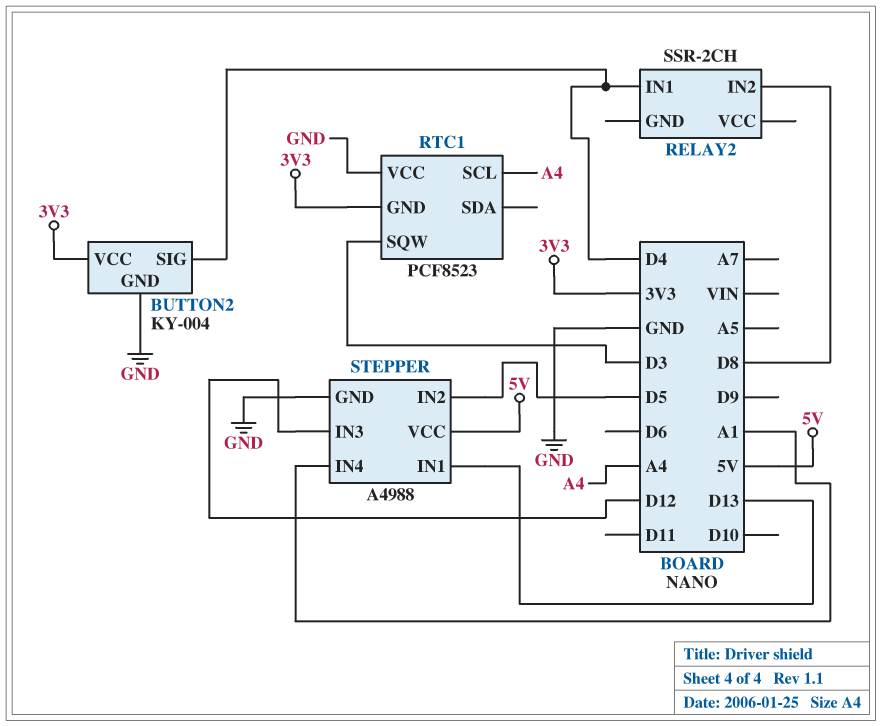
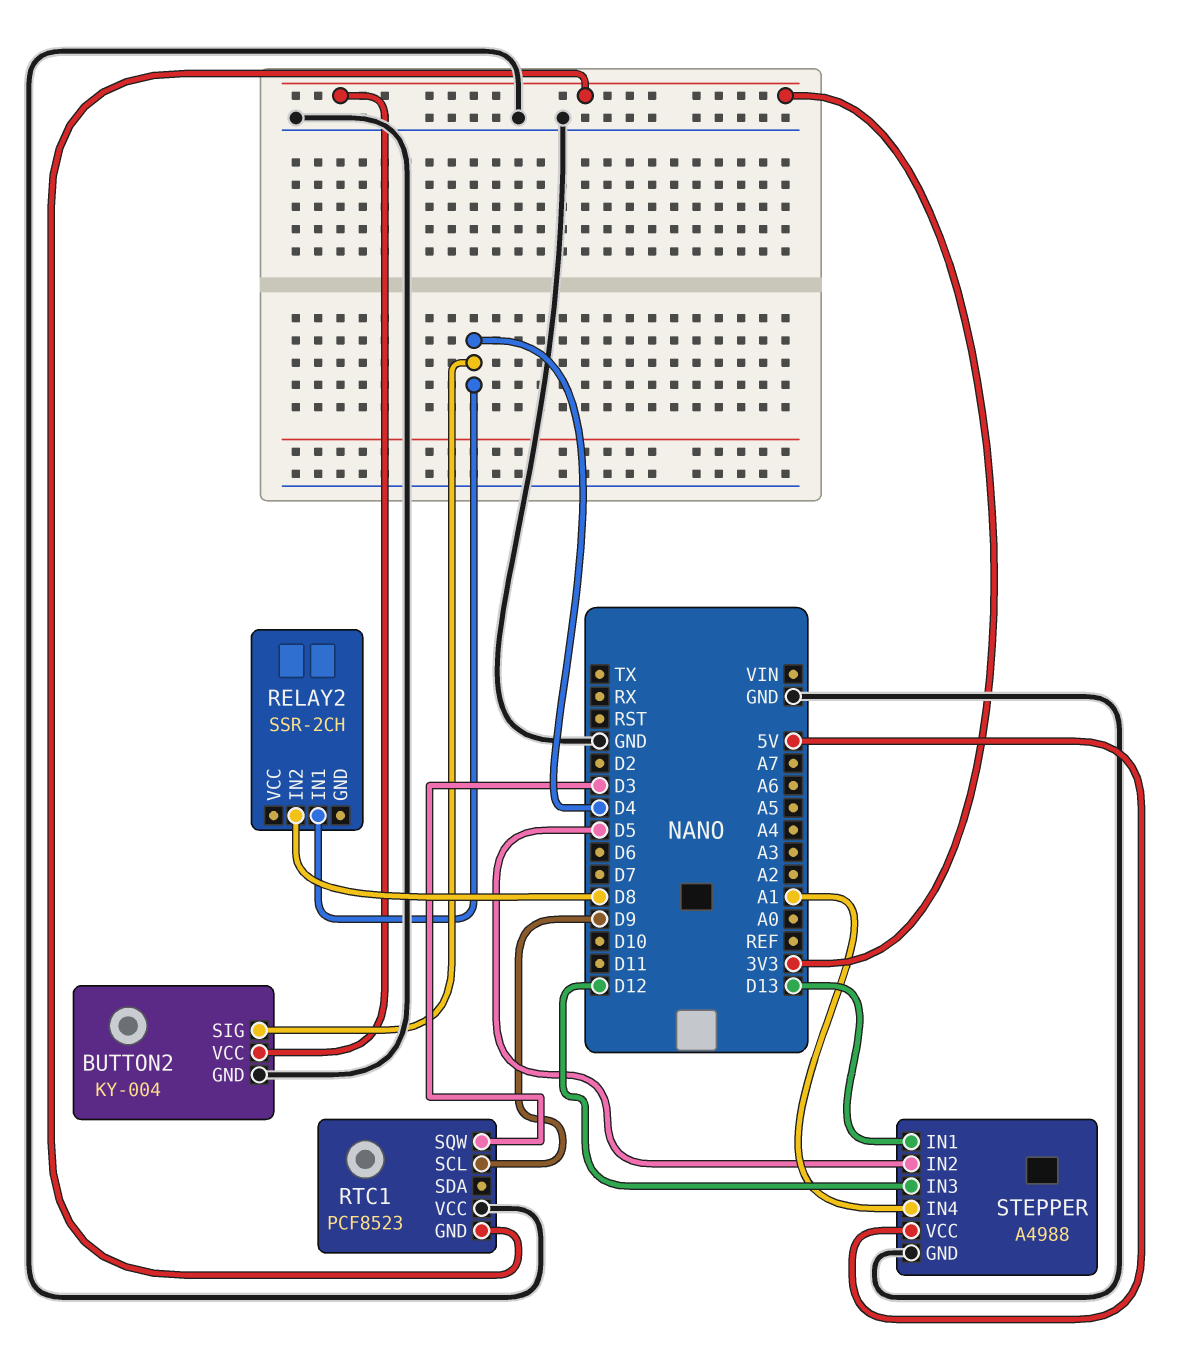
RTC1 pin SCL: A4 -> D9

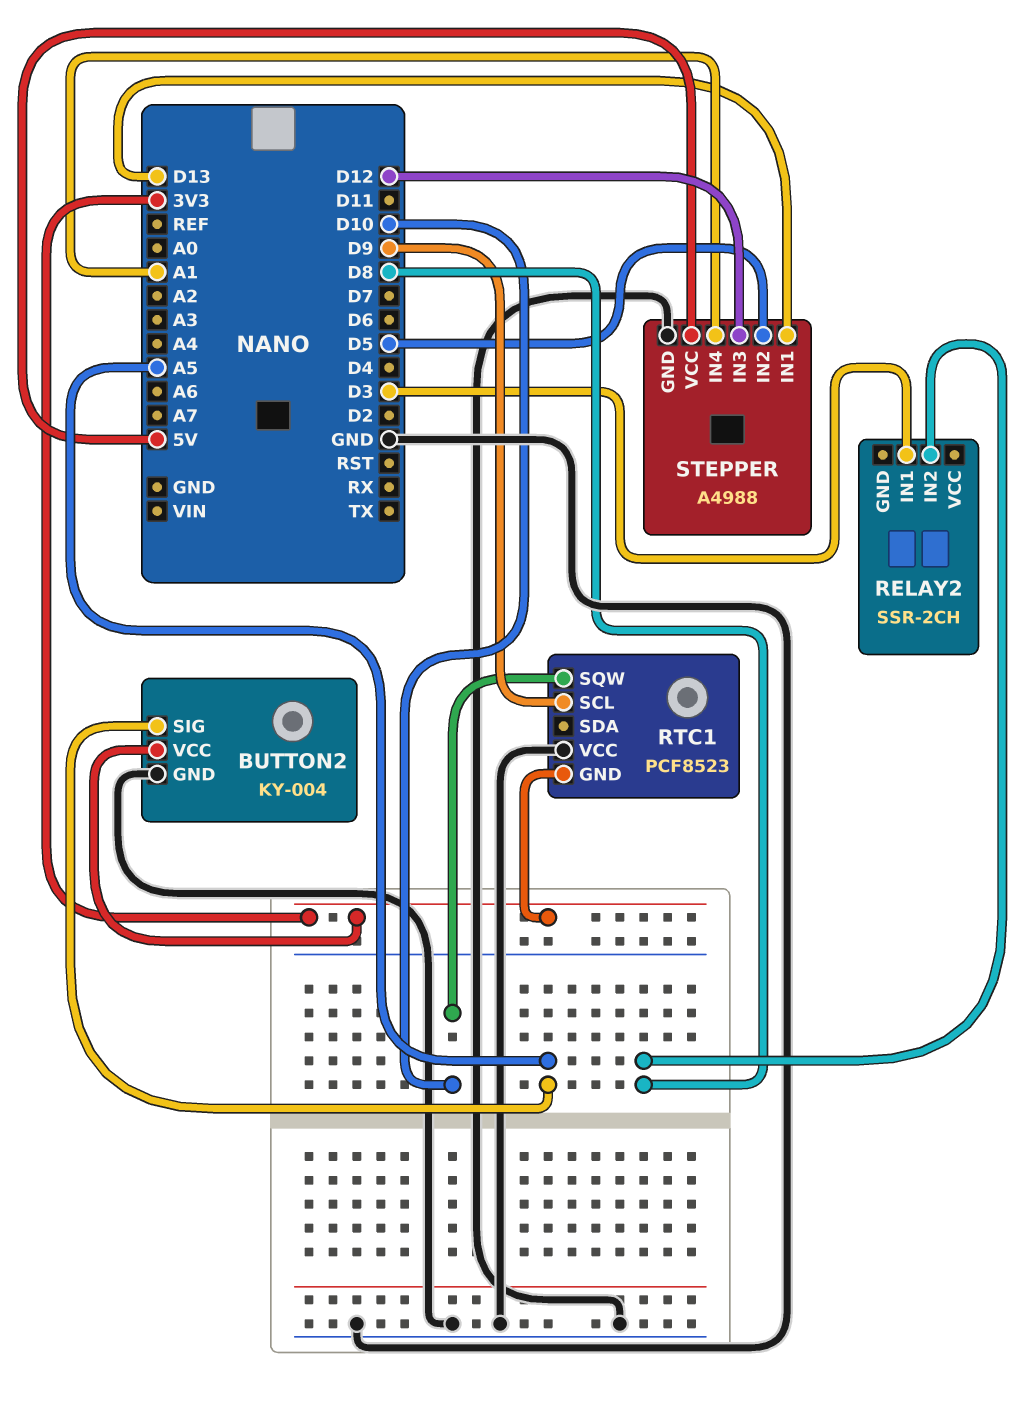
BUTTON2 pin SIG: D4 -> A5
RELAY2 pin IN1: D4 -> D3
RTC1 pin SQW: D3 -> D10

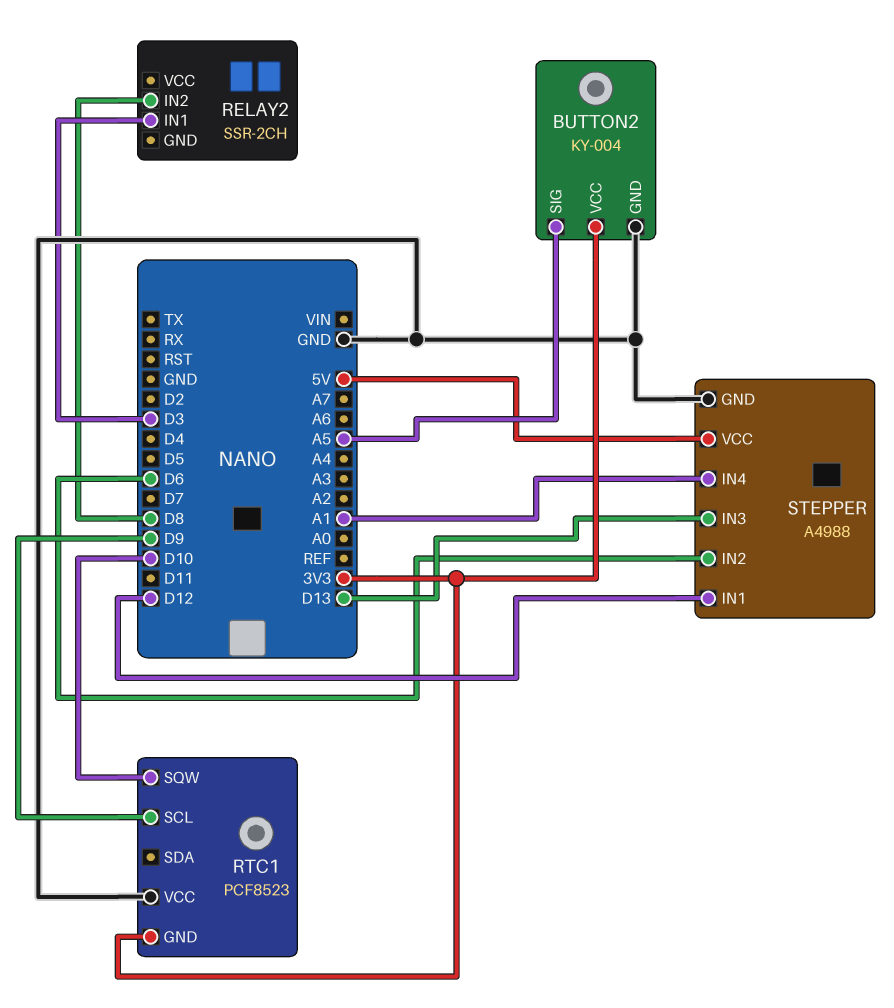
STEPPER pin IN1: D13 -> D12
STEPPER pin IN2: D5 -> D6
STEPPER pin IN3: D12 -> D13

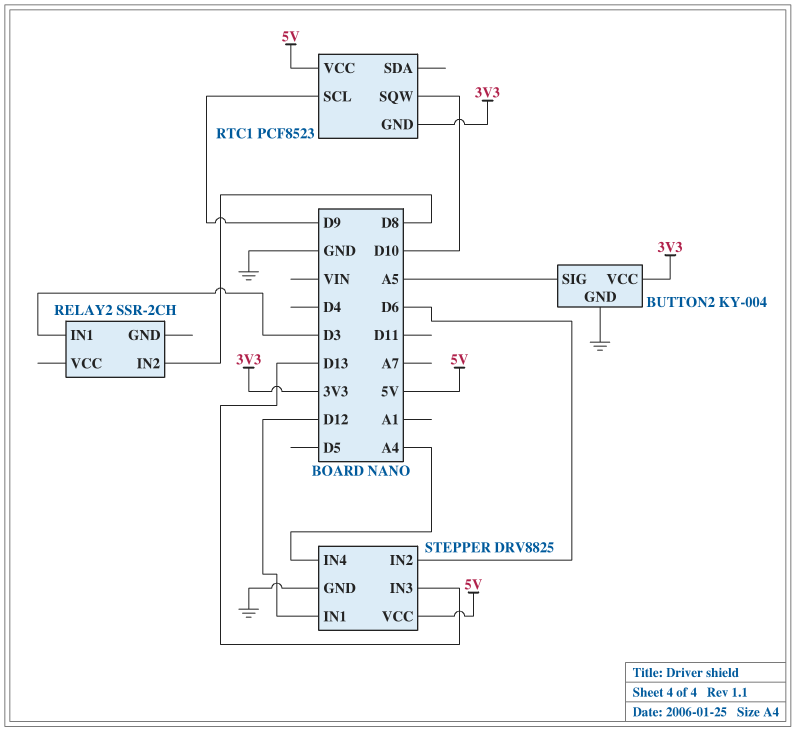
RTC1 pin VCC: GND -> 5V
STEPPER: A4988 -> DRV8825
STEPPER pin IN4: A1 -> A4

